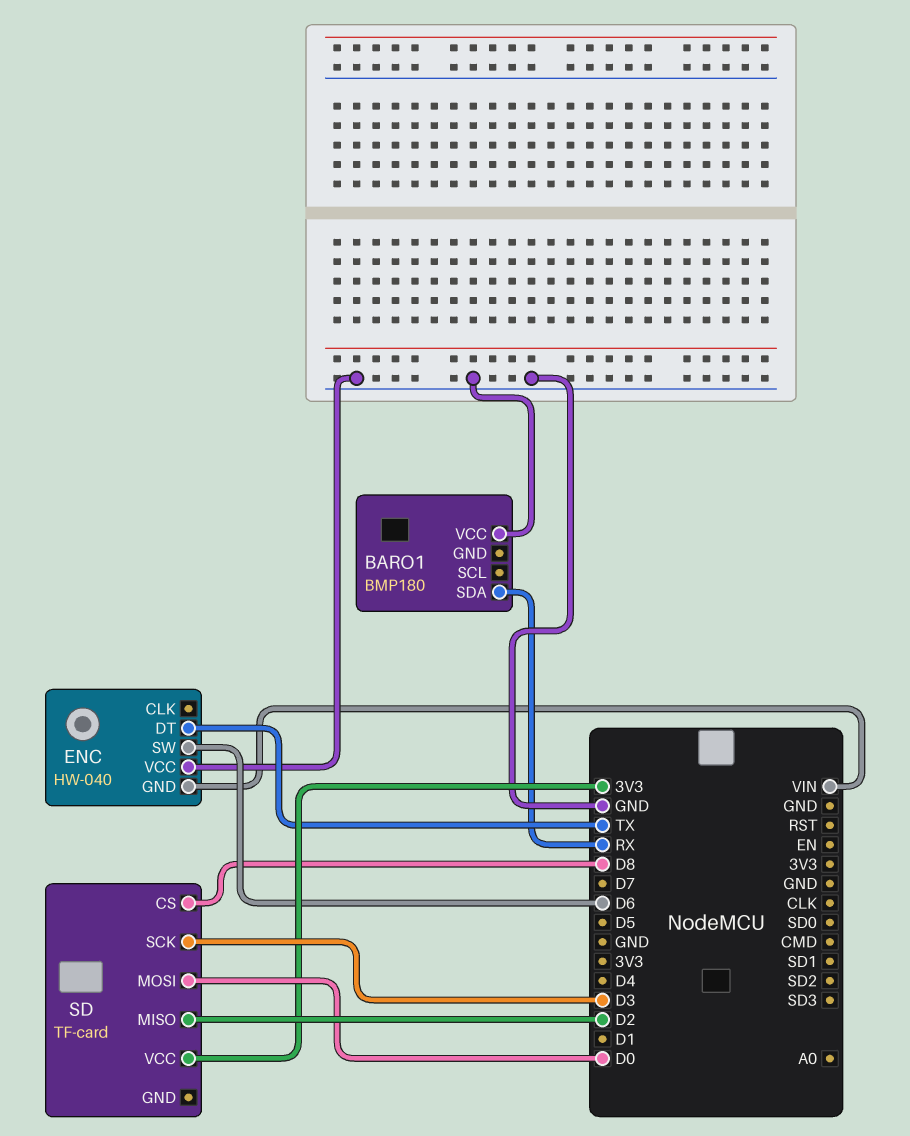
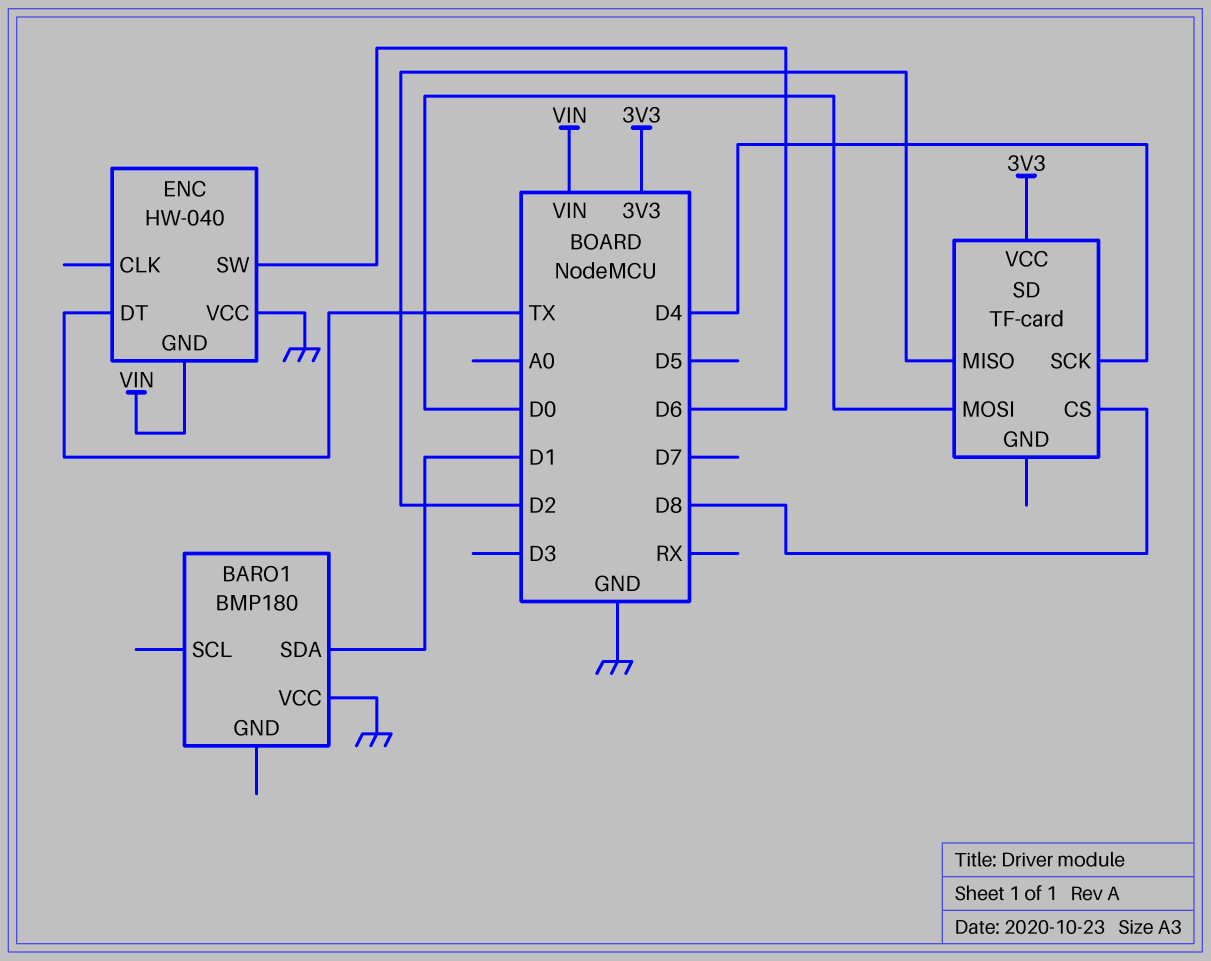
BARO1 pin SDA: RX -> D1
SD pin SCK: D3 -> D4

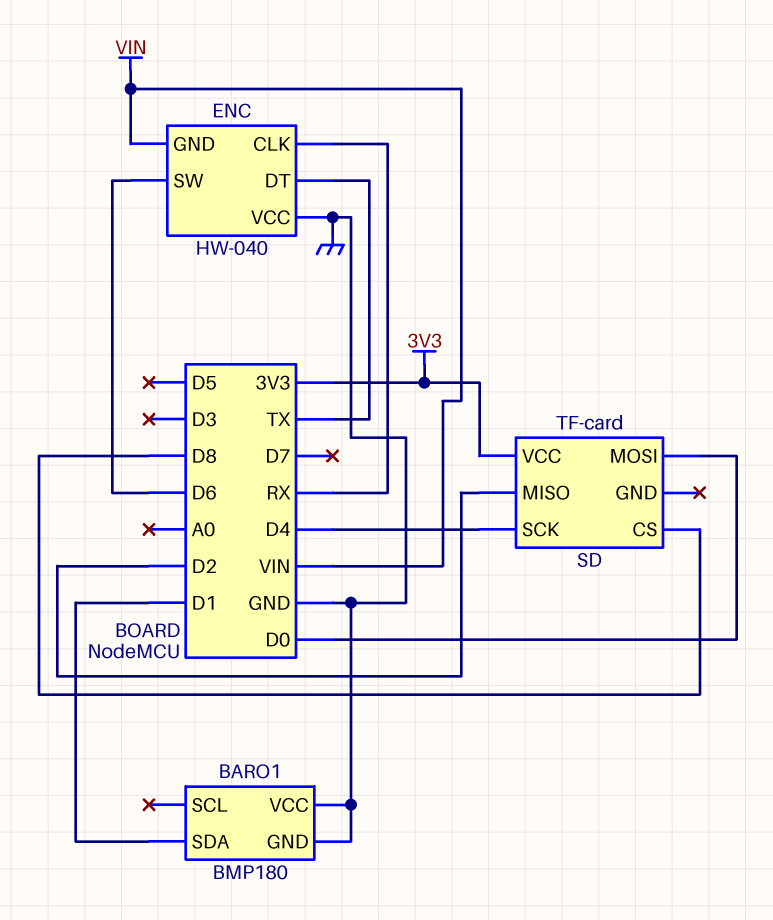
BARO1 pin GND: none -> GND
ENC pin CLK: none -> RX

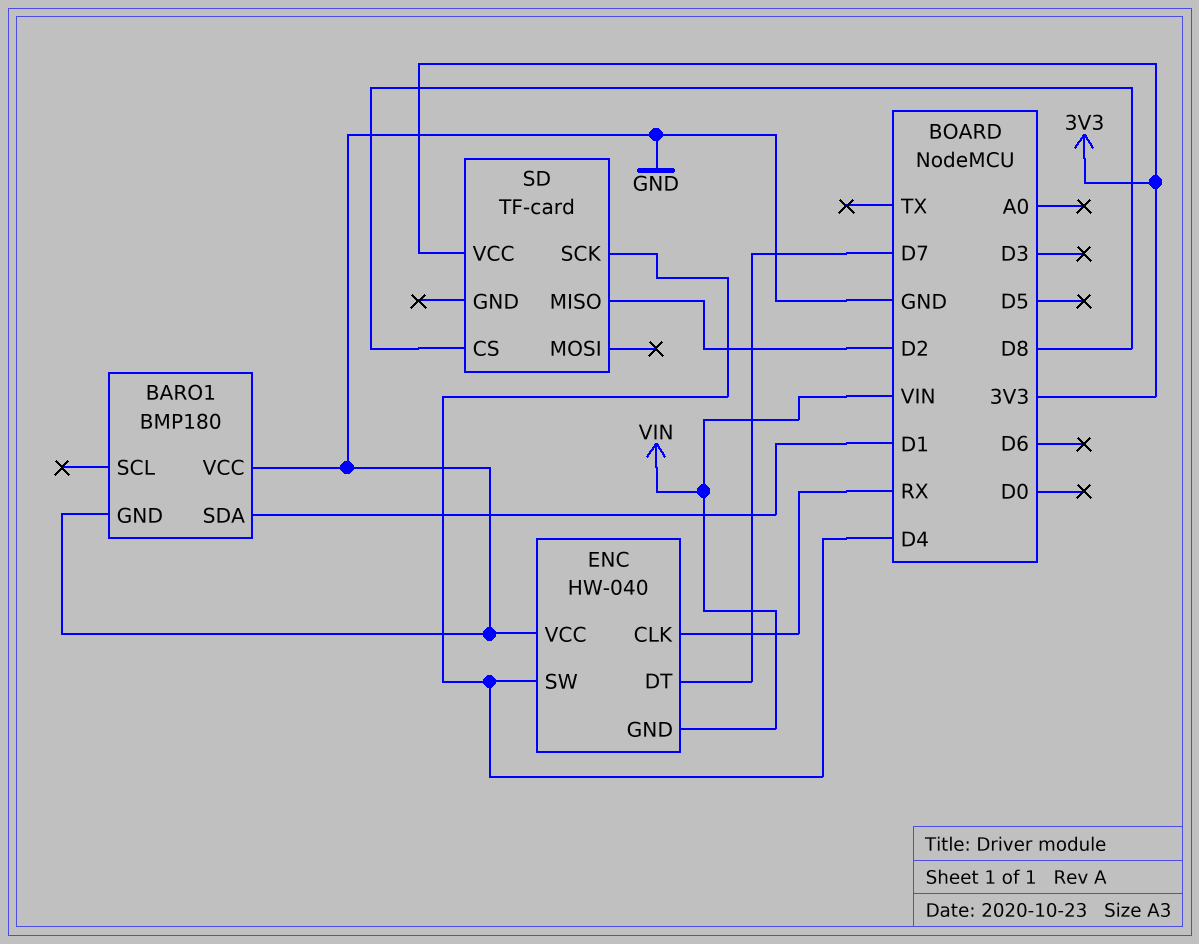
ENC pin DT: TX -> D7
ENC pin SW: D6 -> D4
SD pin MOSI: D0 -> none

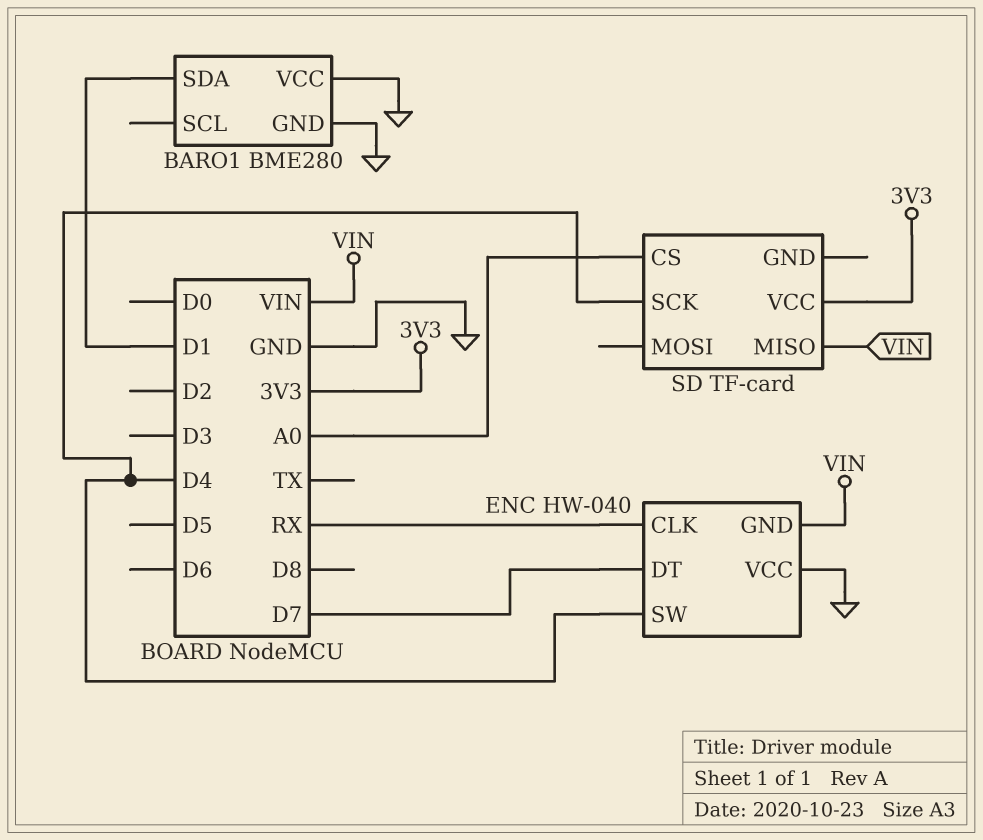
BARO1: BMP180 -> BME280
SD pin CS: D8 -> A0
SD pin MISO: D2 -> VIN

